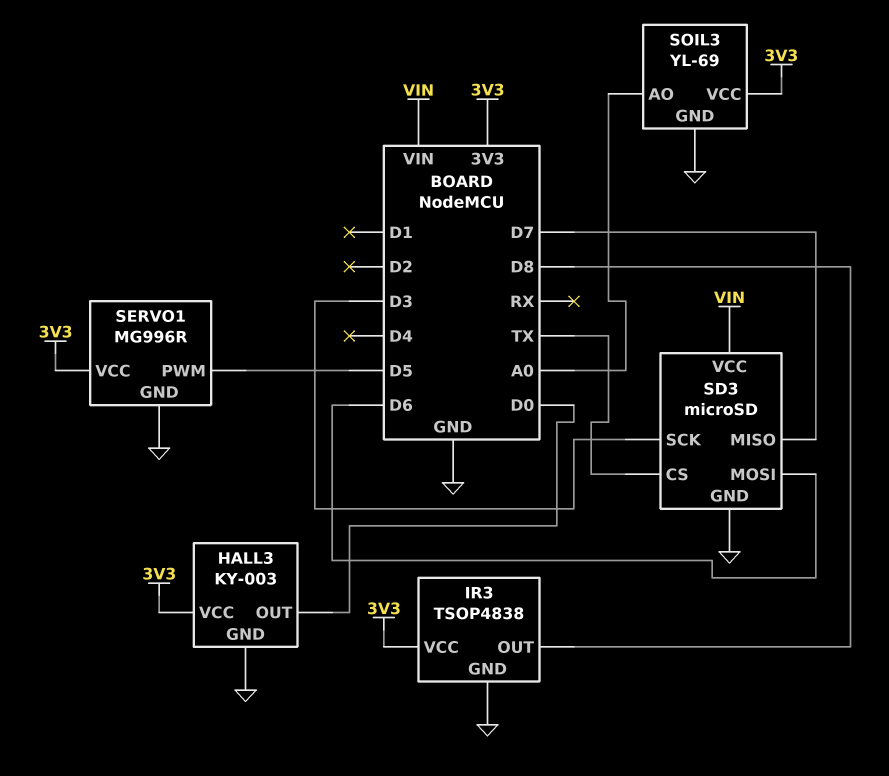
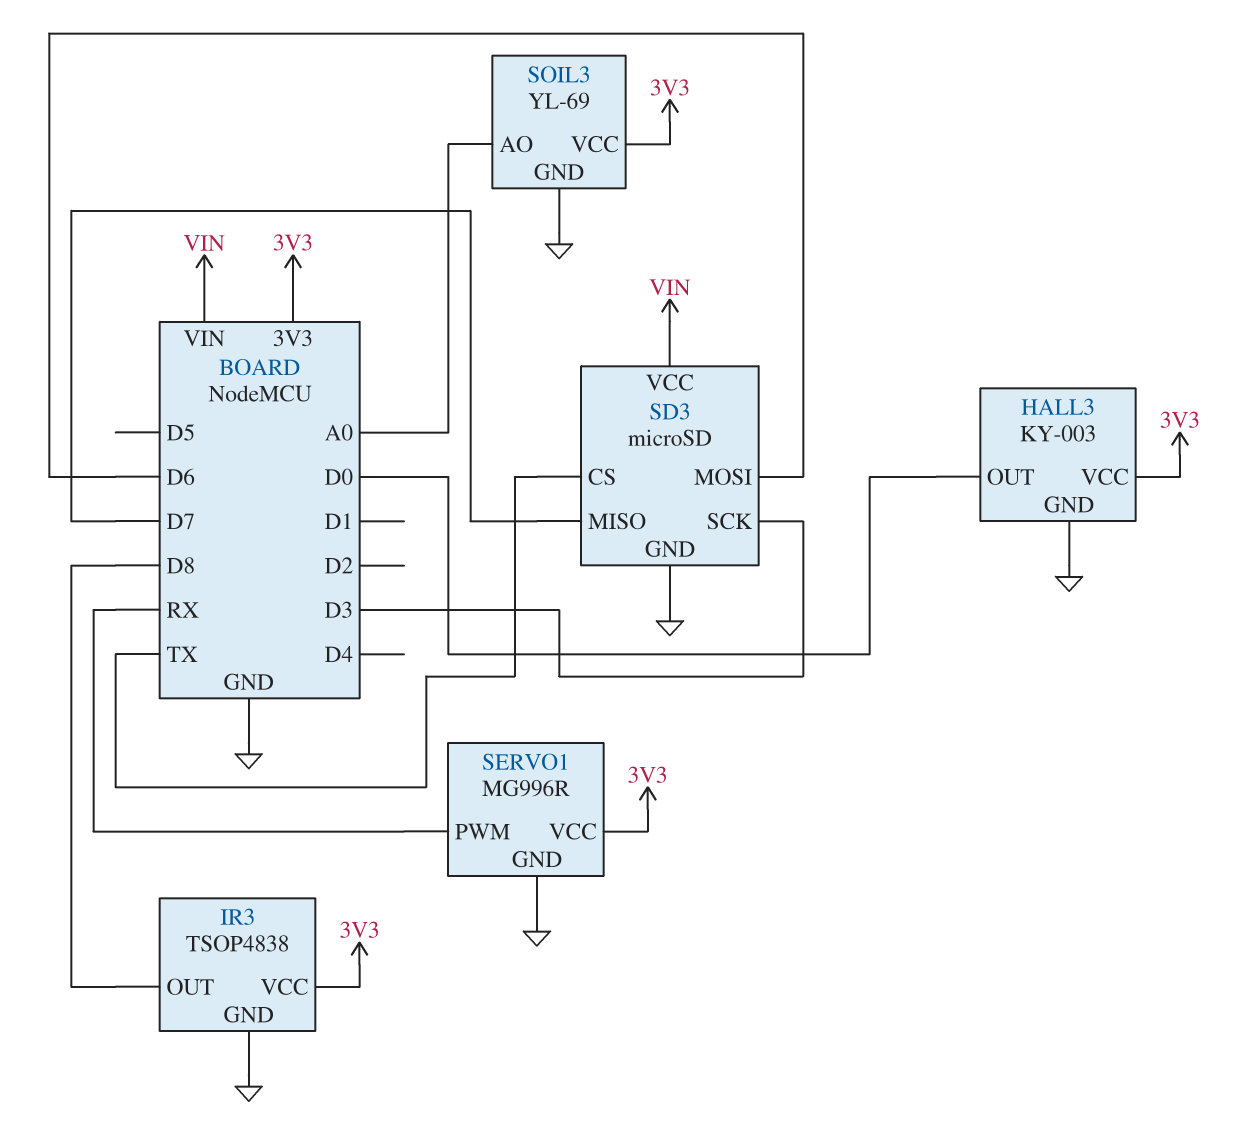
SERVO1 pin PWM: D5 -> RX

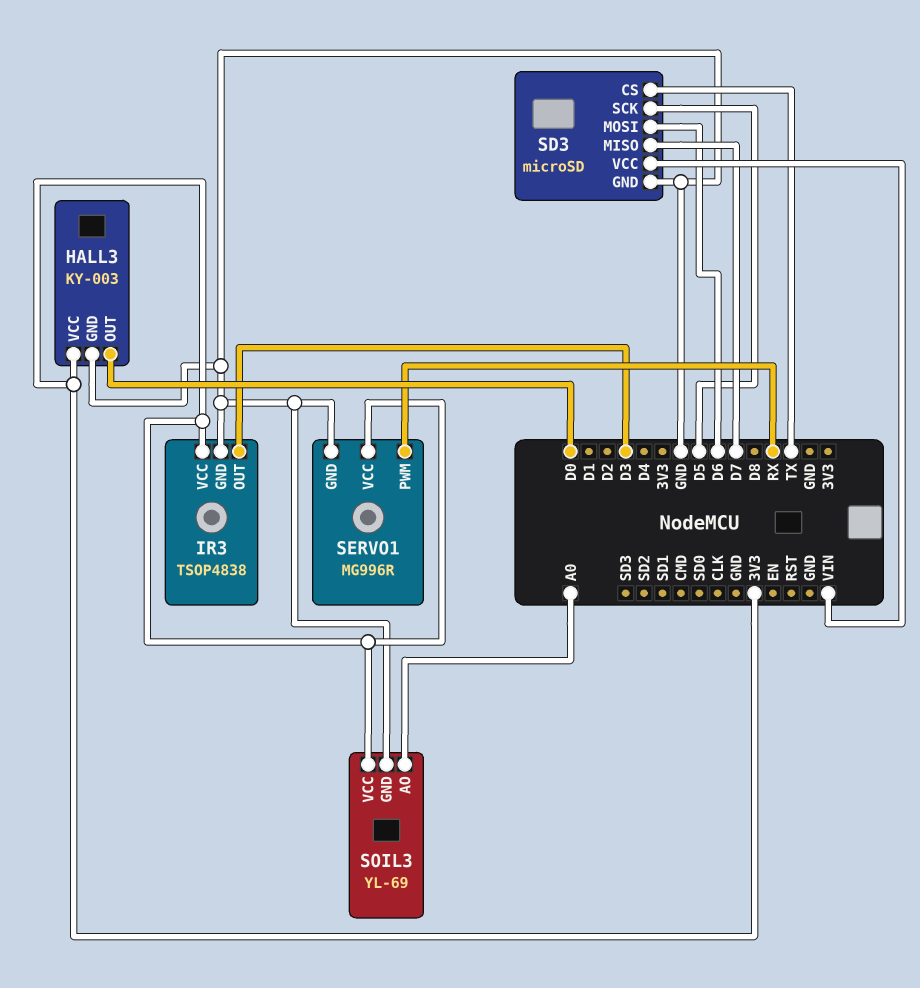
IR3 pin OUT: D8 -> D3
SD3 pin SCK: D3 -> D5

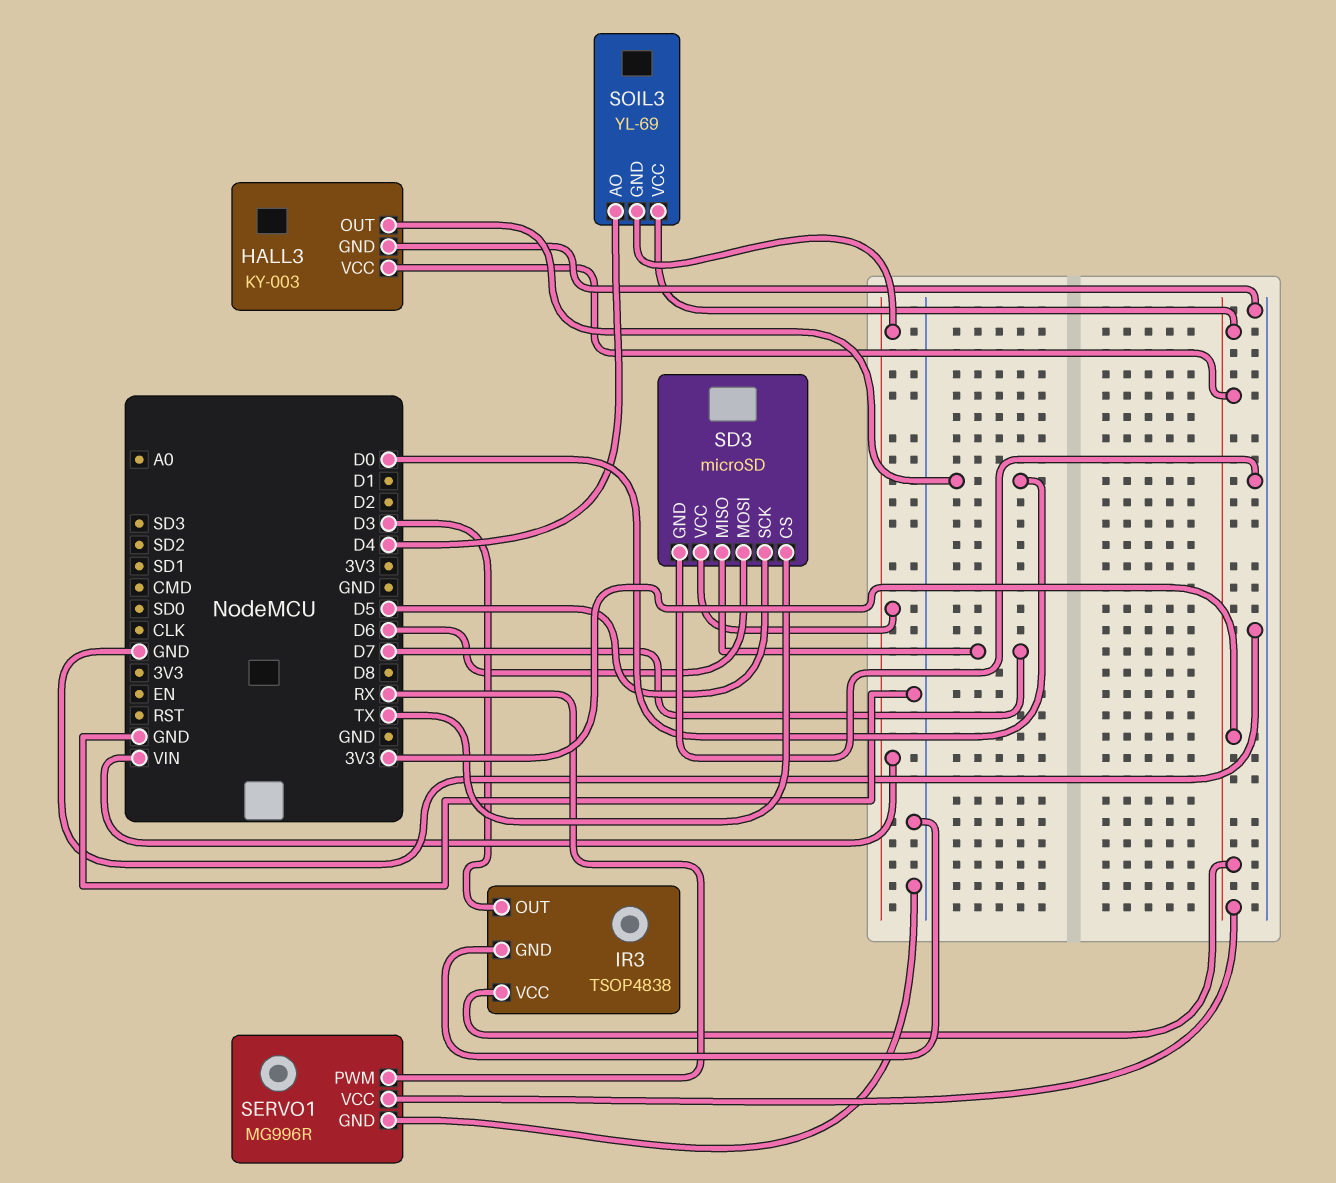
SOIL3 pin AO: A0 -> D4
SOIL3 pin GND: GND -> VIN

